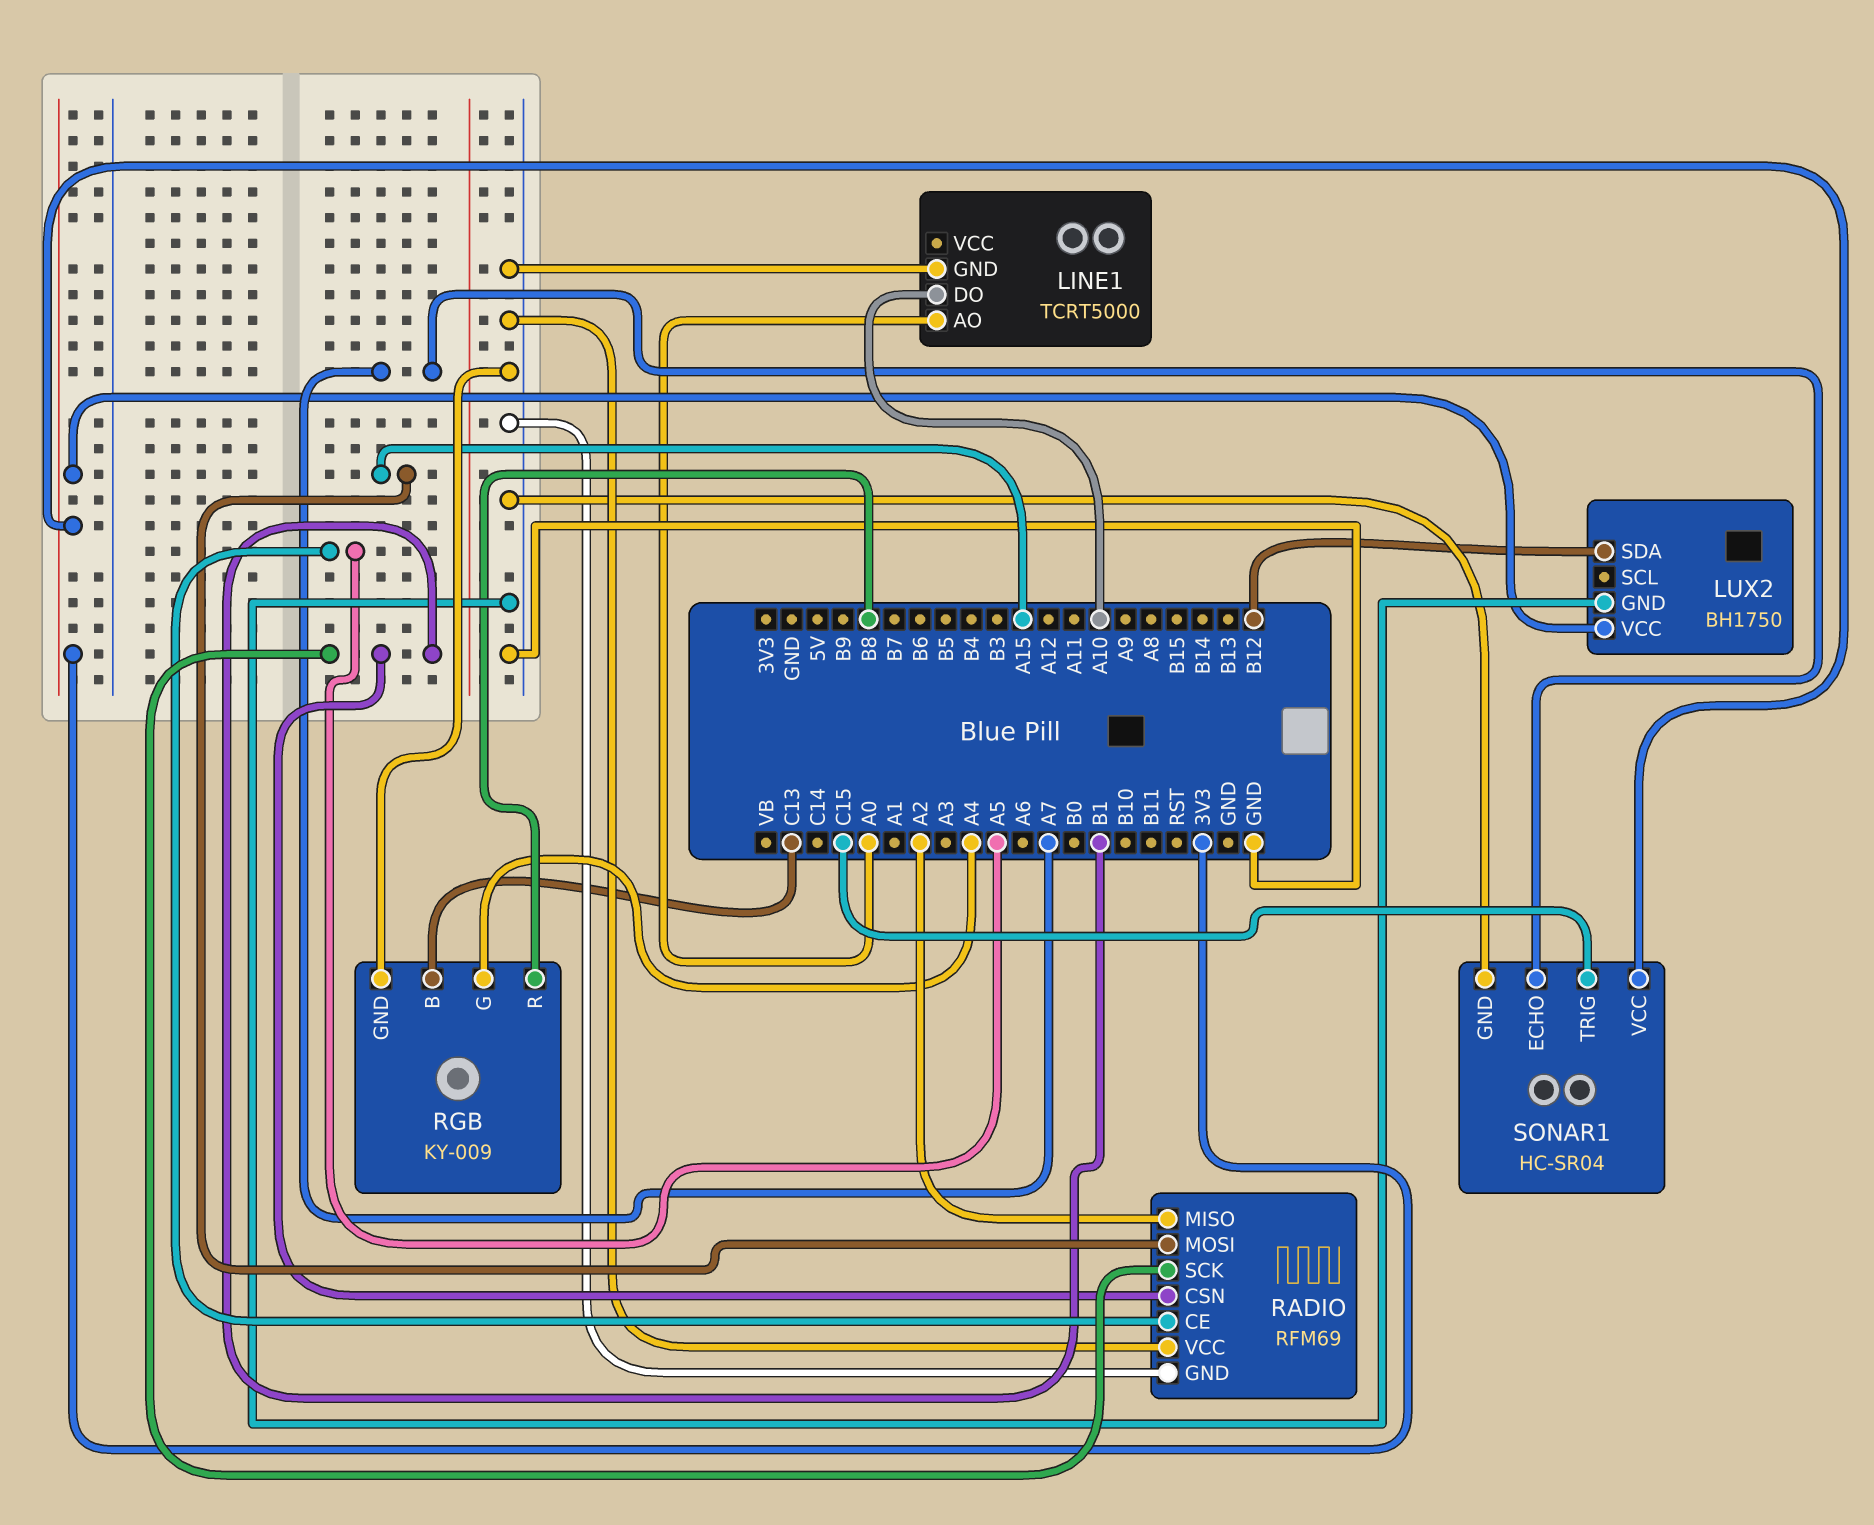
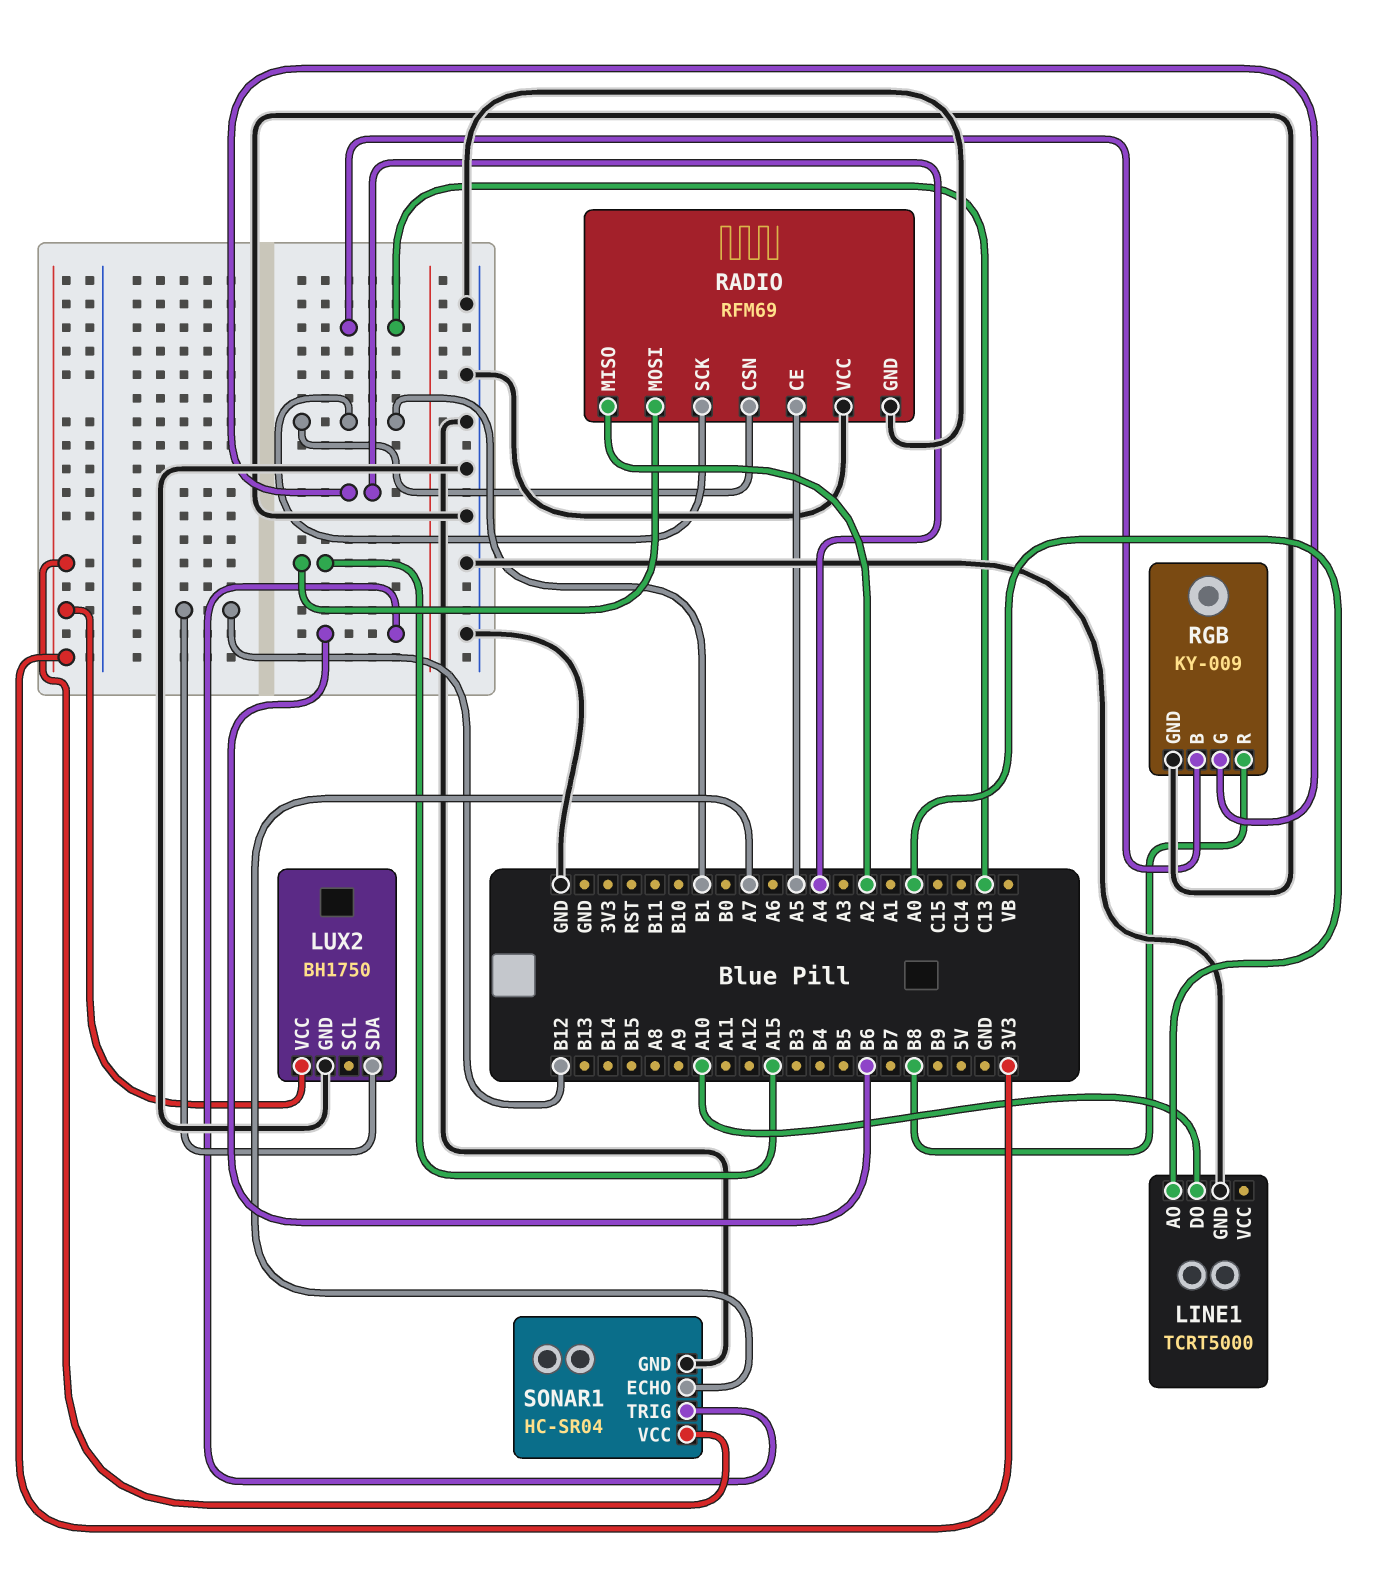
SONAR1 pin TRIG: C15 -> B6

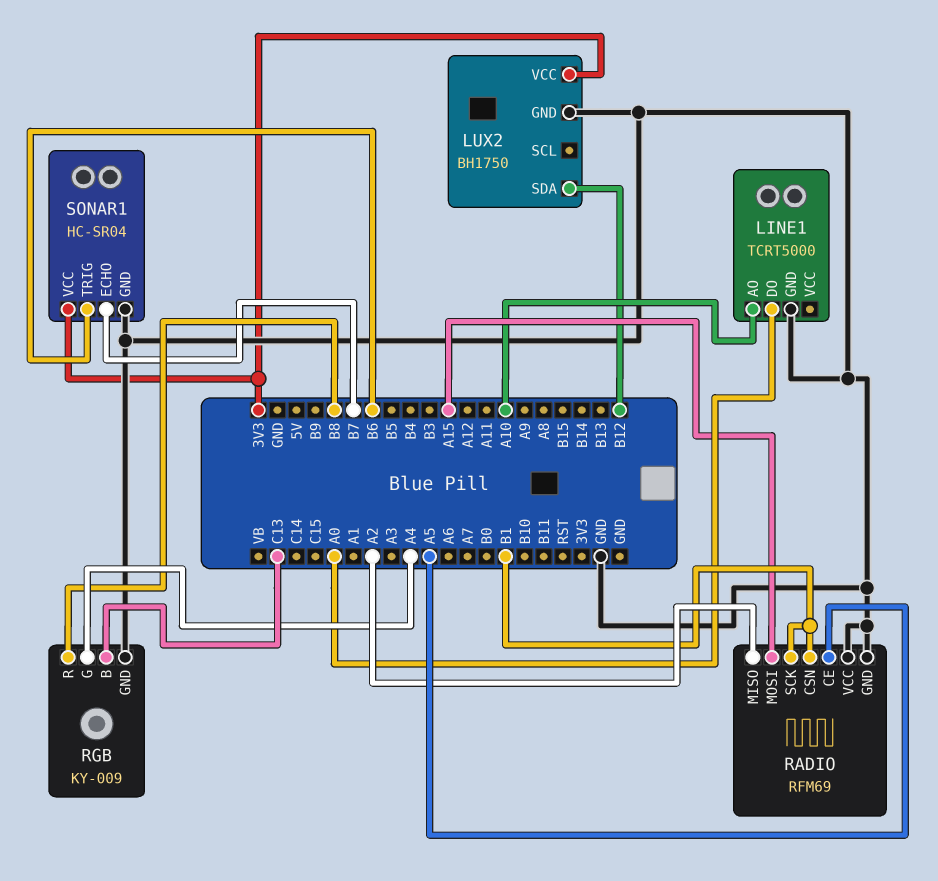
LINE1 pin AO: A0 -> A10
LINE1 pin DO: A10 -> A0
SONAR1 pin ECHO: A7 -> B7

